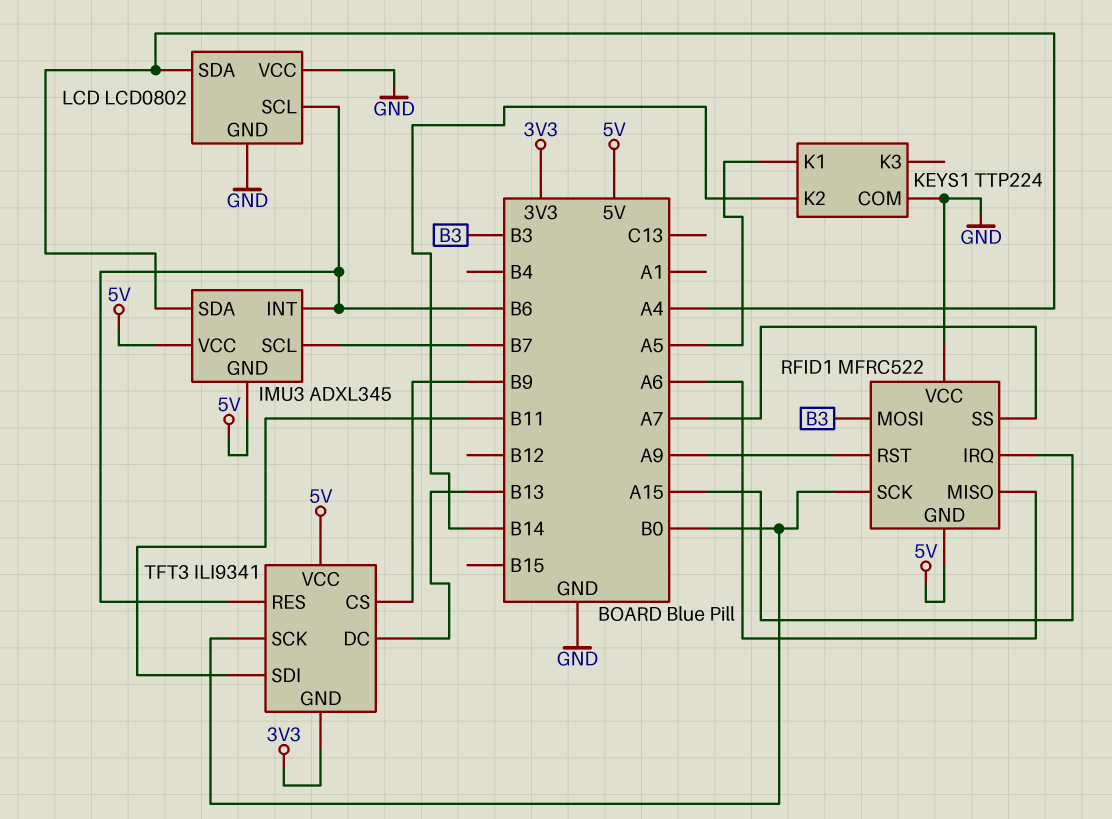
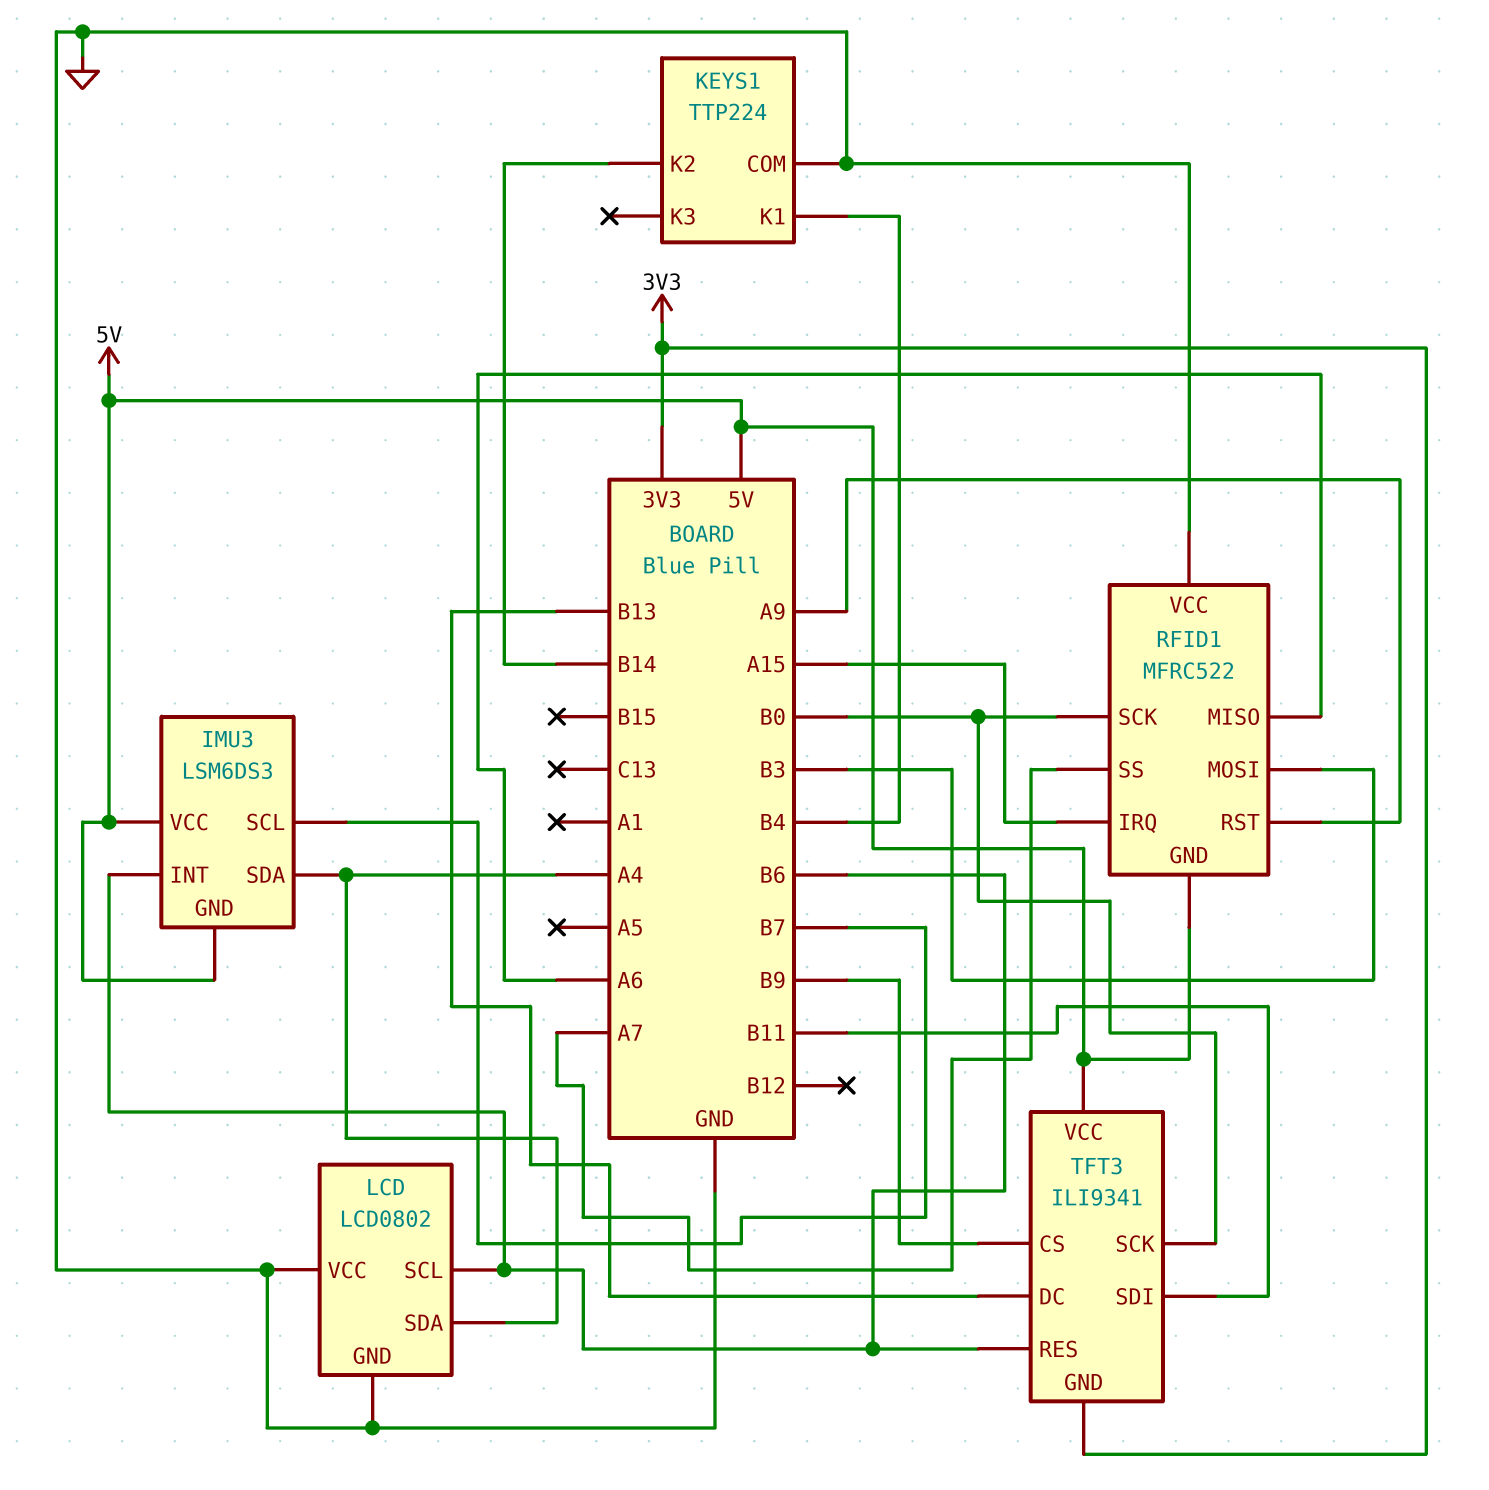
IMU3: ADXL345 -> LSM6DS3
KEYS1 pin K1: A5 -> B4

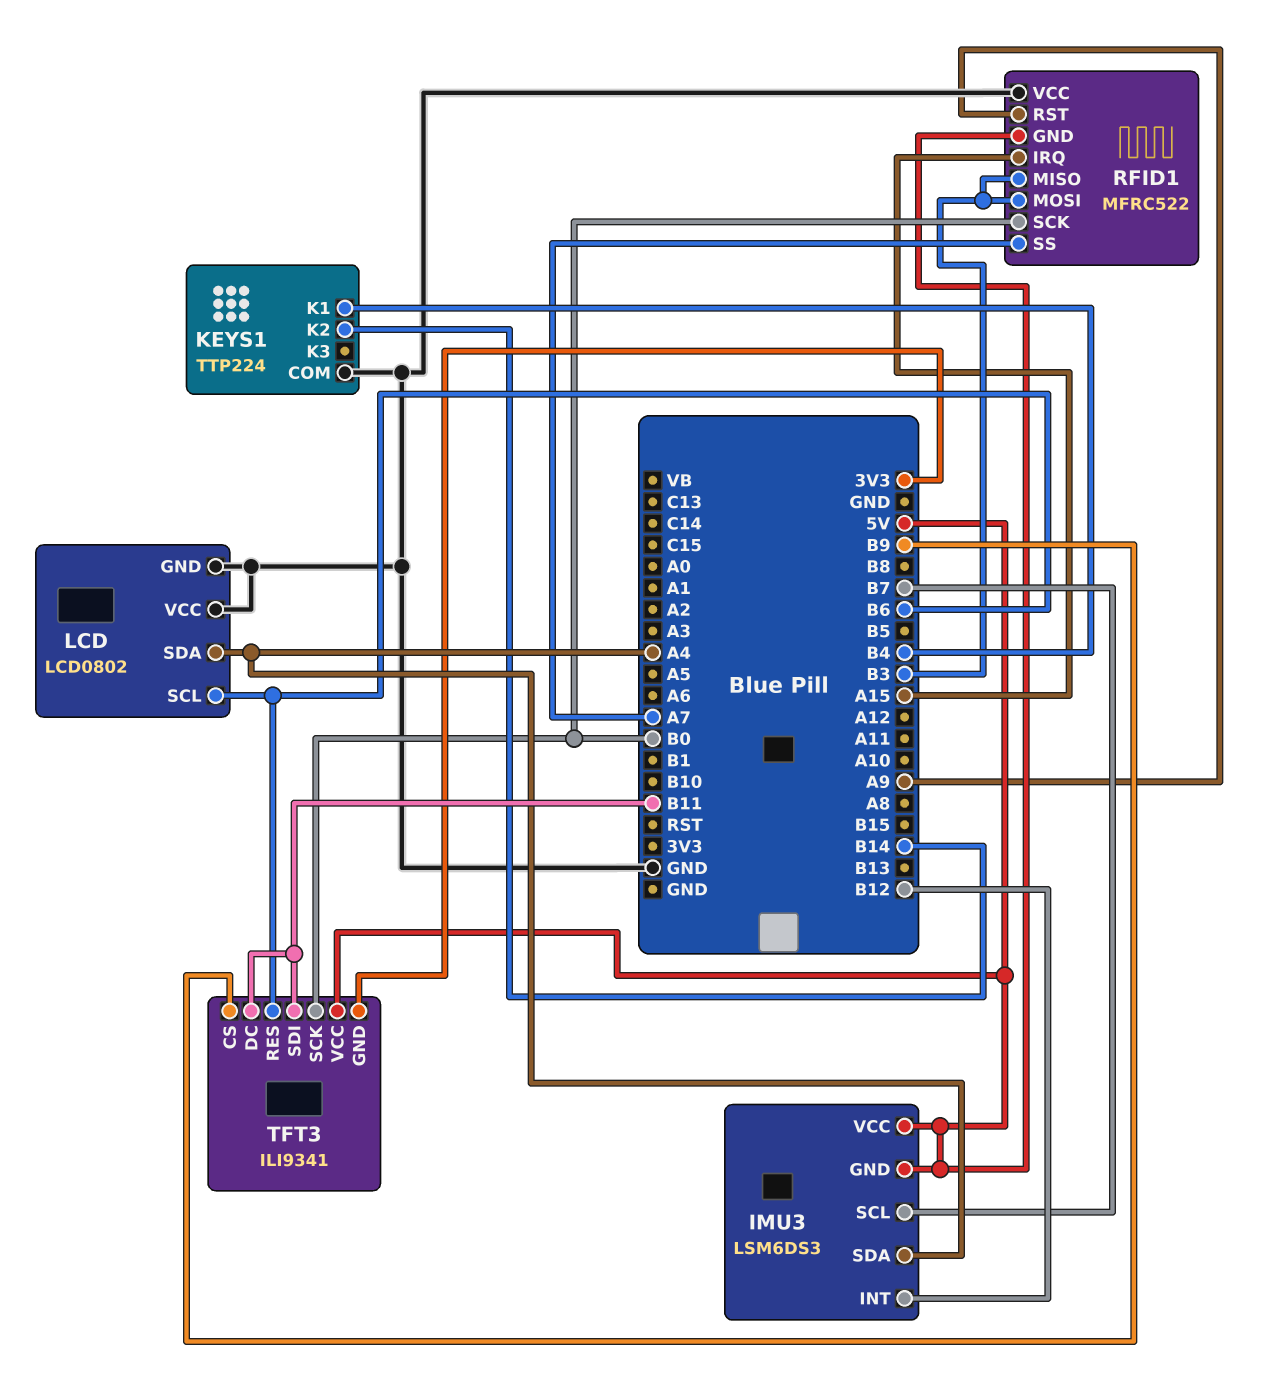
IMU3 pin INT: B6 -> B12
RFID1 pin MISO: A6 -> B3
TFT3 pin DC: B13 -> B11

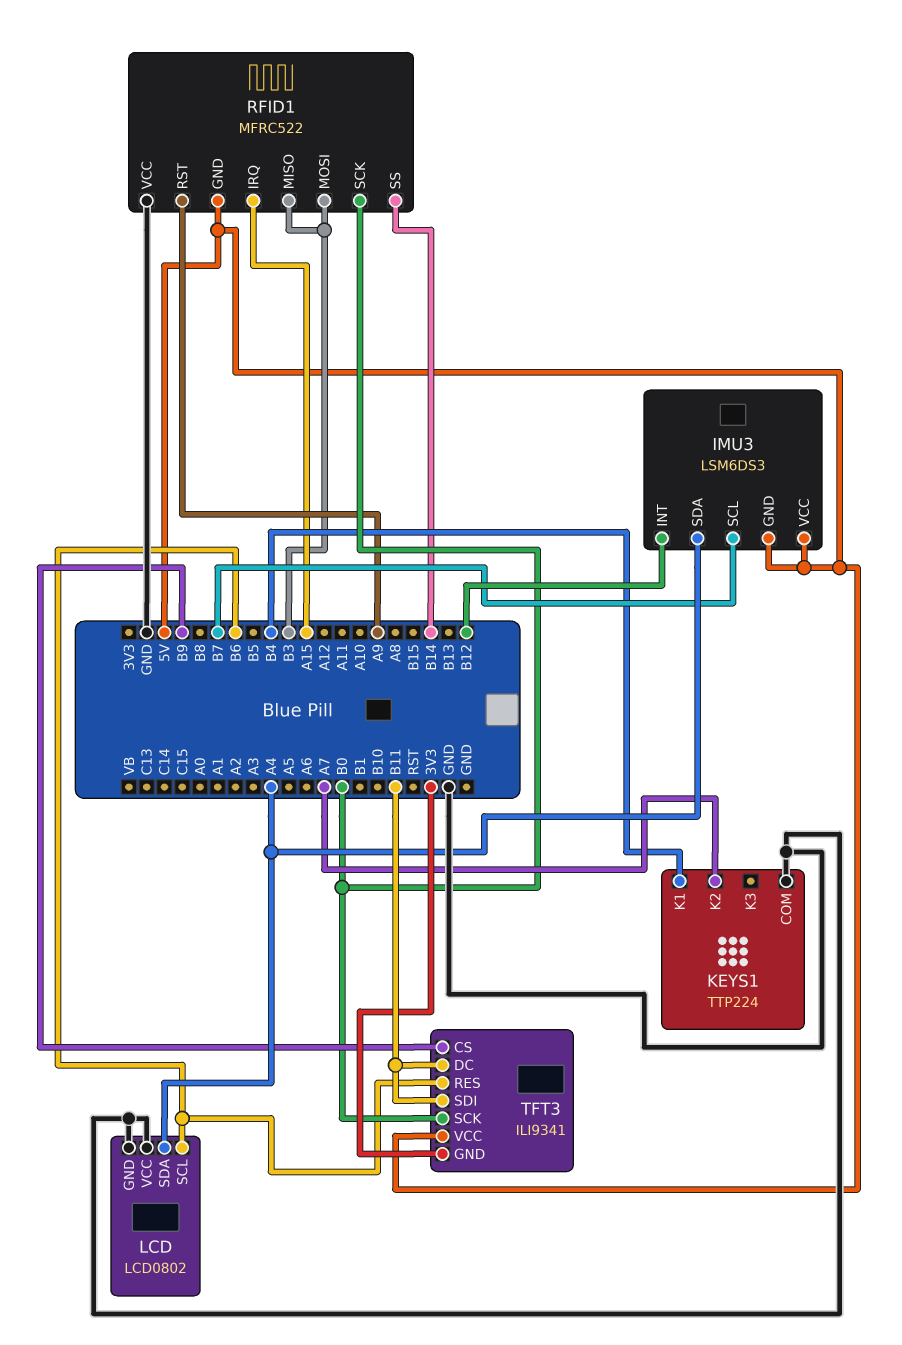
KEYS1 pin K2: B14 -> A7
RFID1 pin SS: A7 -> B14

